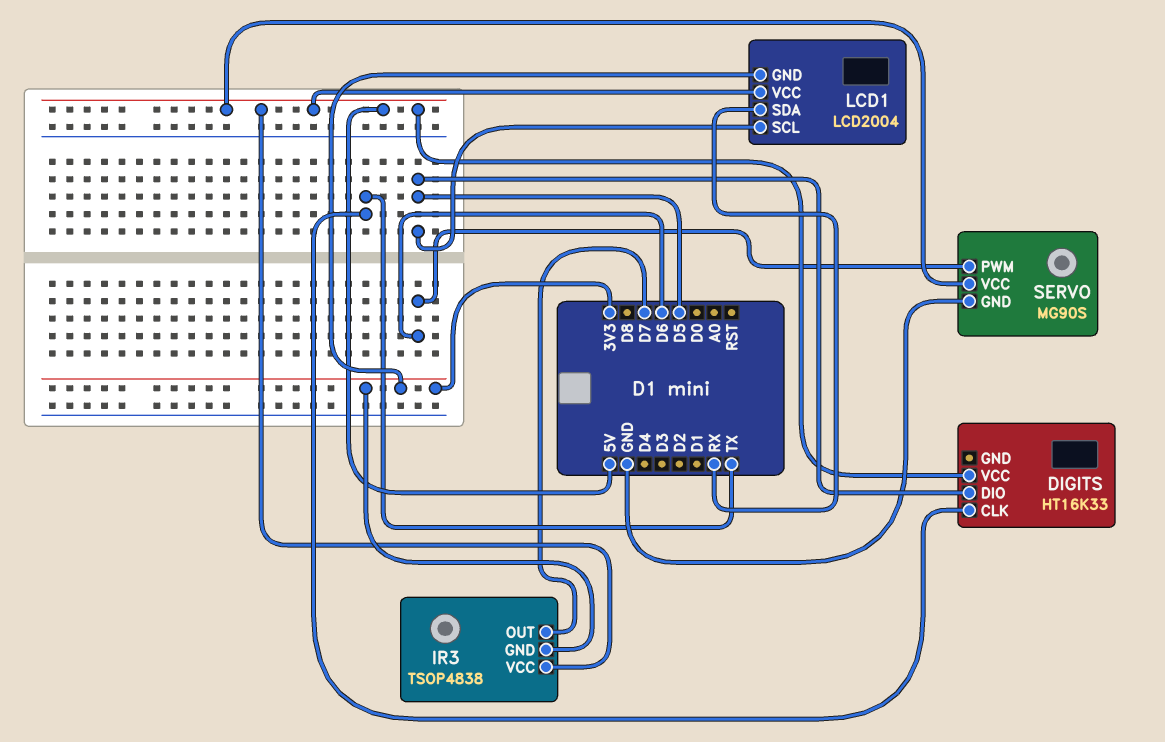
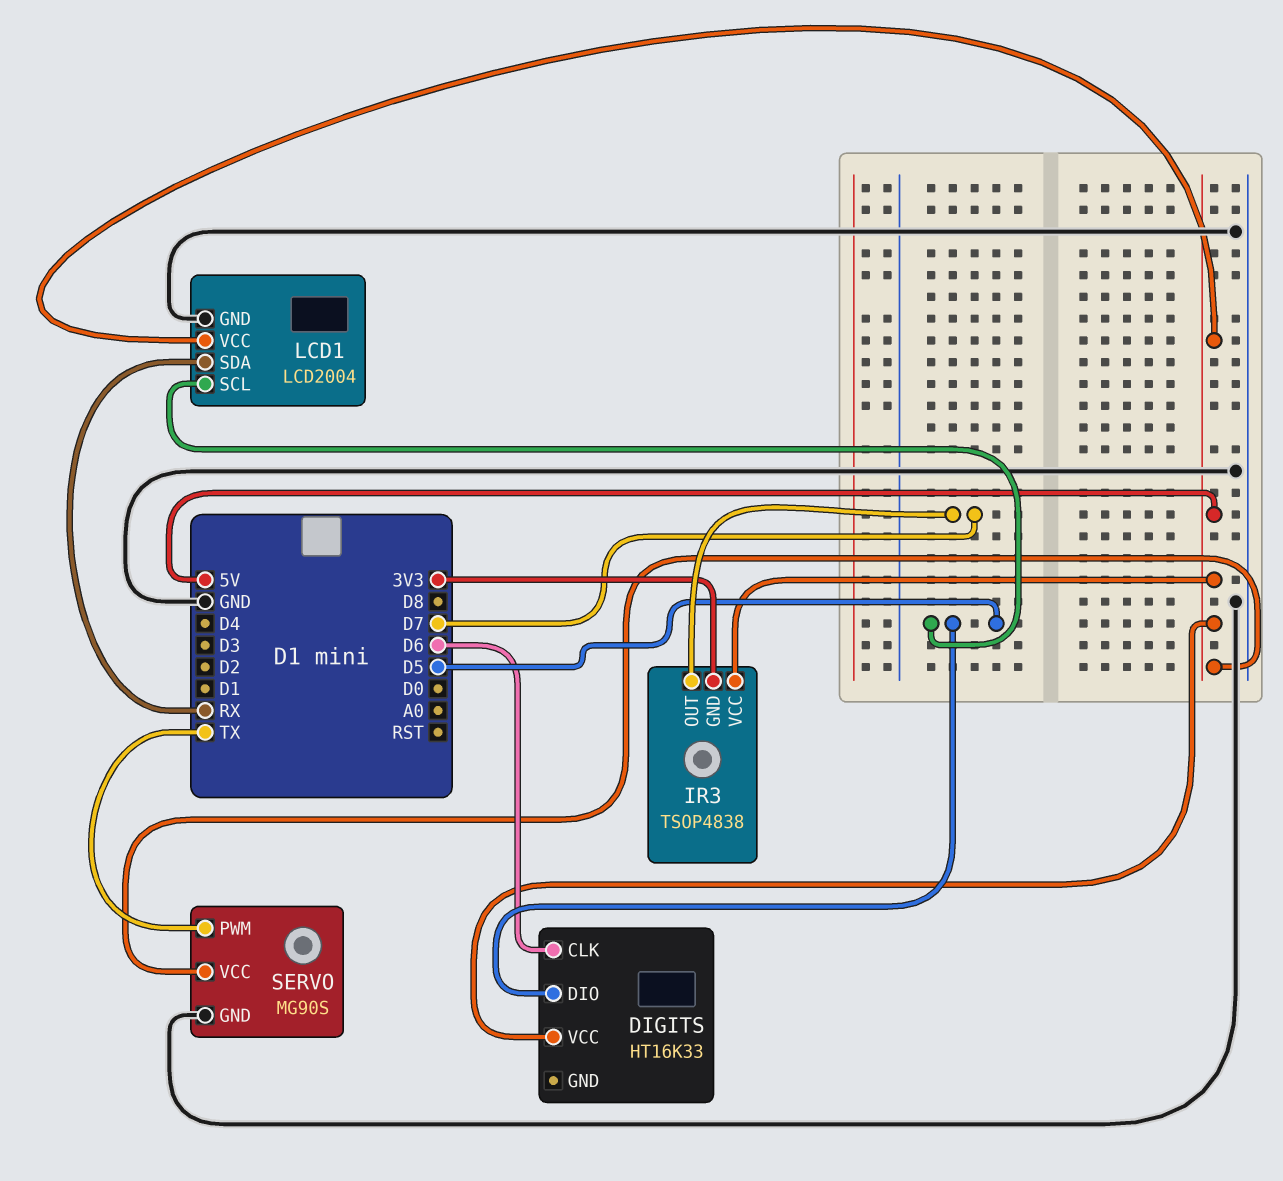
DIGITS pin CLK: TX -> D6
LCD1 pin GND: 3V3 -> GND
SERVO pin PWM: D6 -> TX

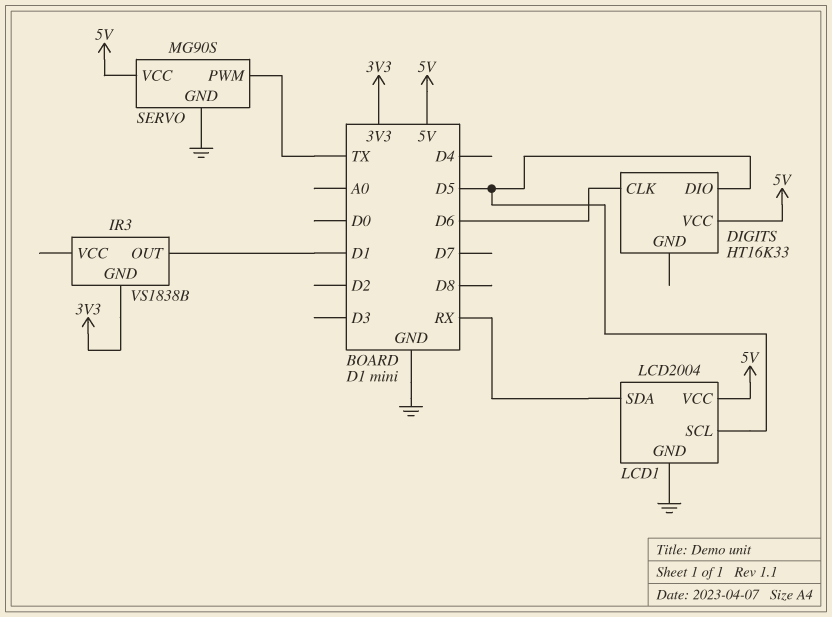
IR3: TSOP4838 -> VS1838B
IR3 pin OUT: D7 -> D1
IR3 pin VCC: 5V -> none

